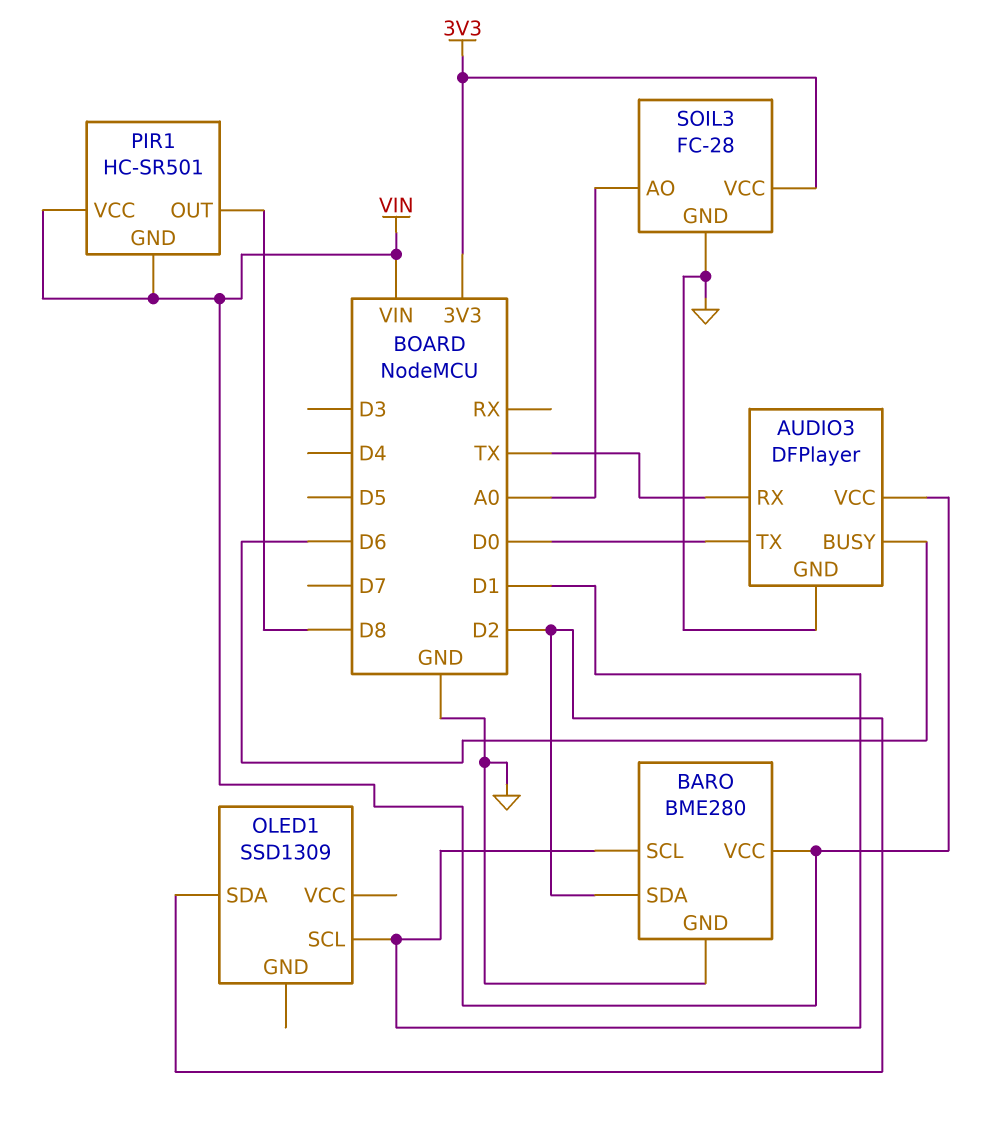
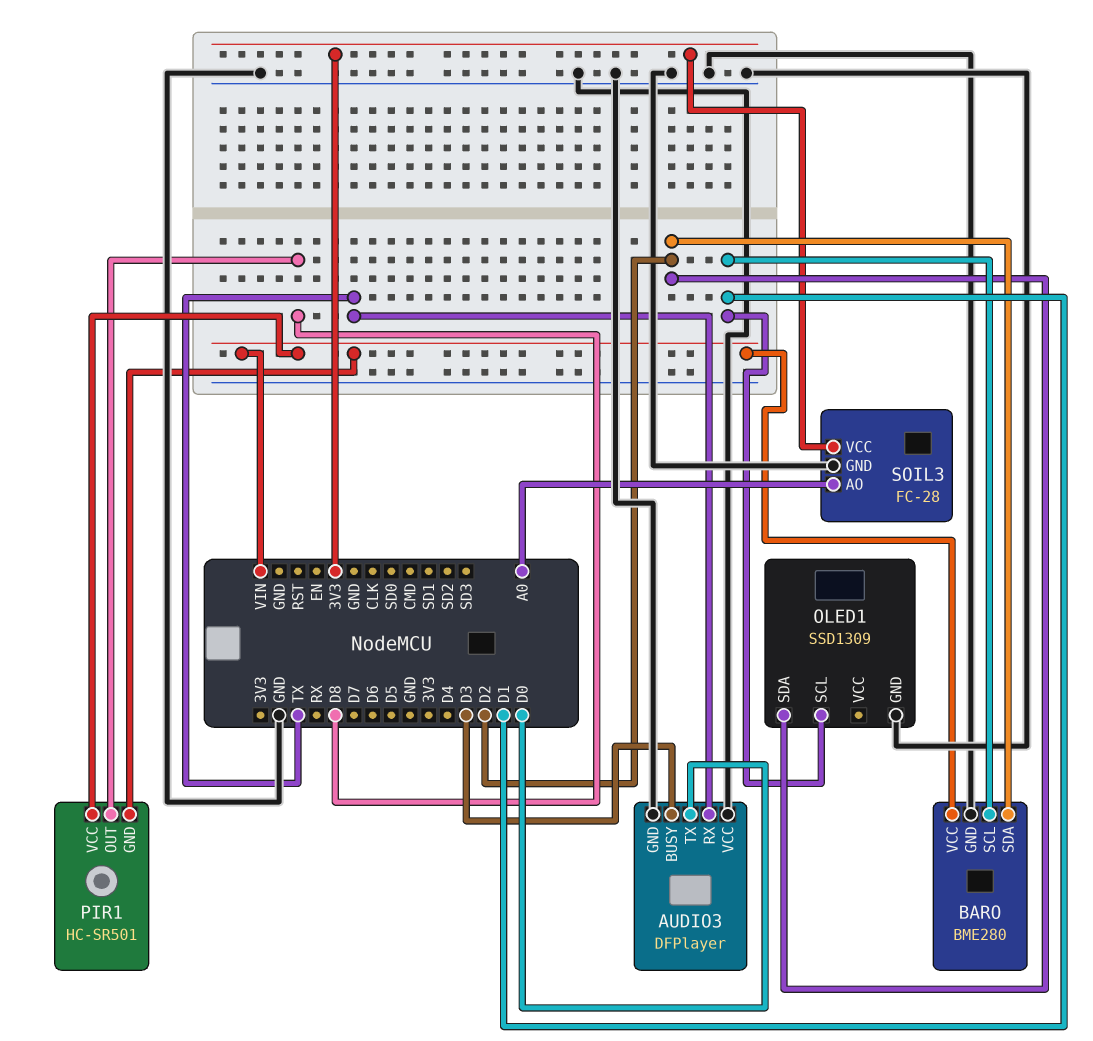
AUDIO3 pin BUSY: D6 -> D3
AUDIO3 pin VCC: VIN -> GND
OLED1 pin GND: none -> GND

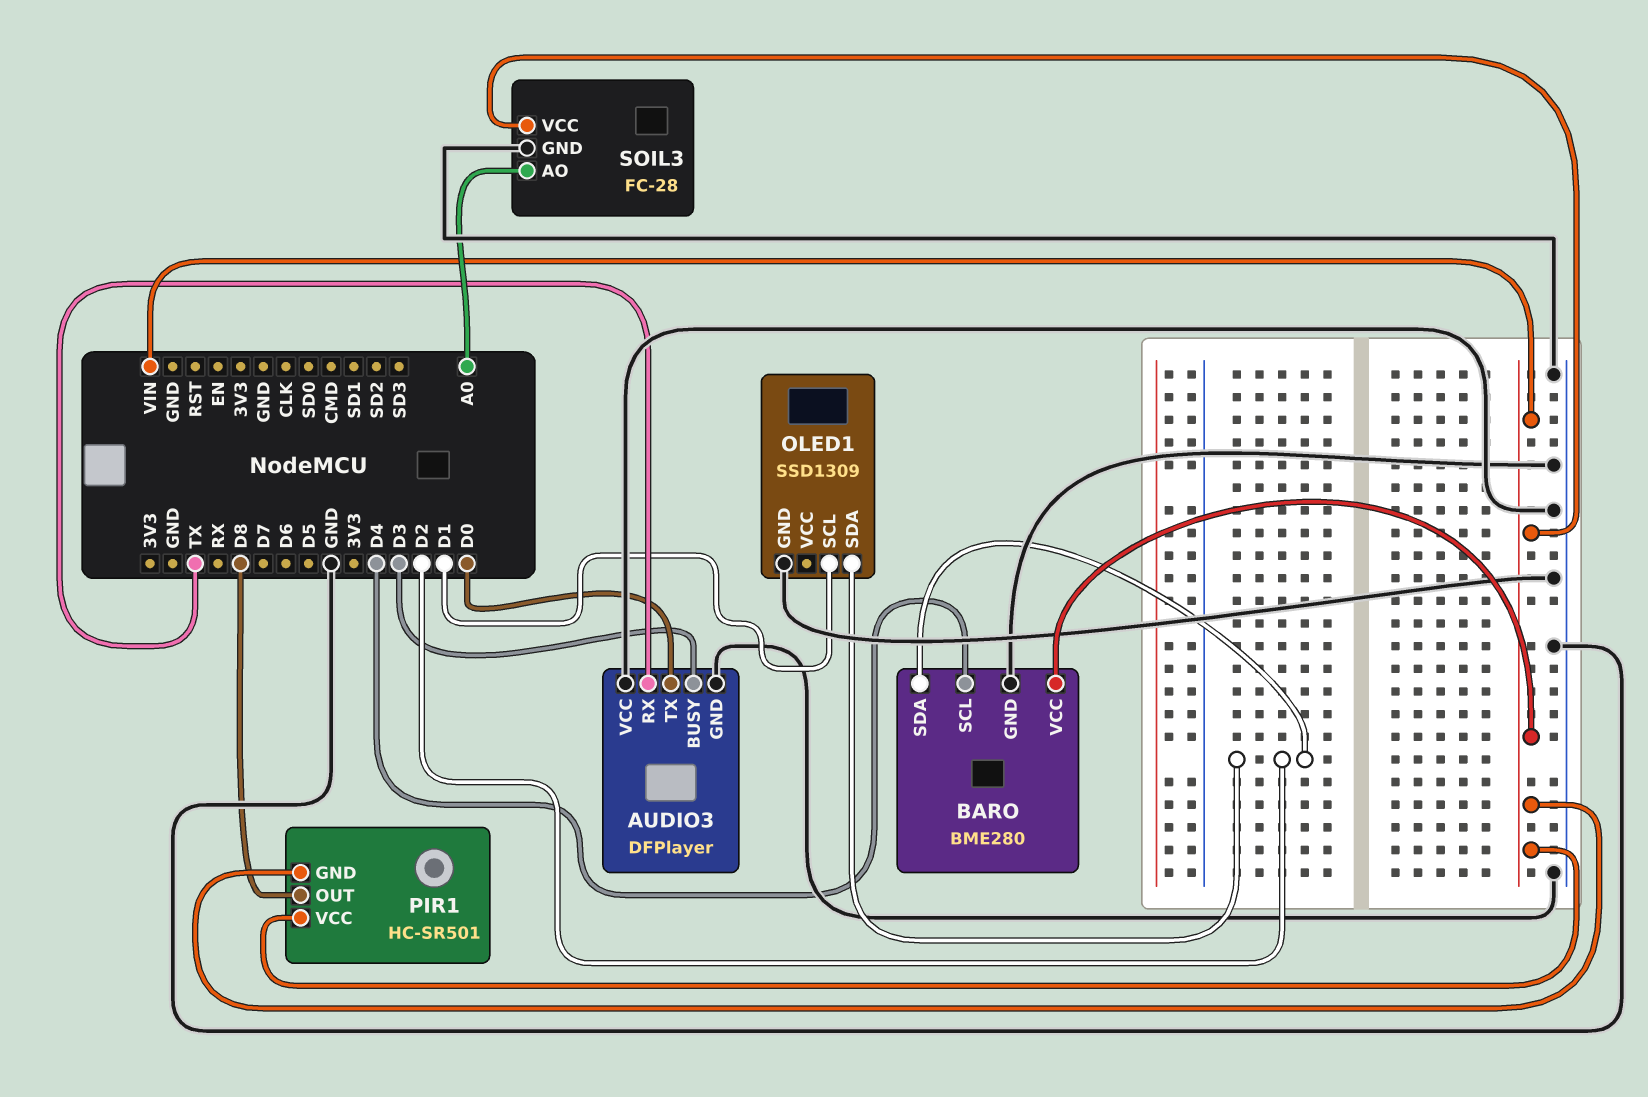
BARO pin SCL: D1 -> D4
SOIL3 pin VCC: 3V3 -> VIN

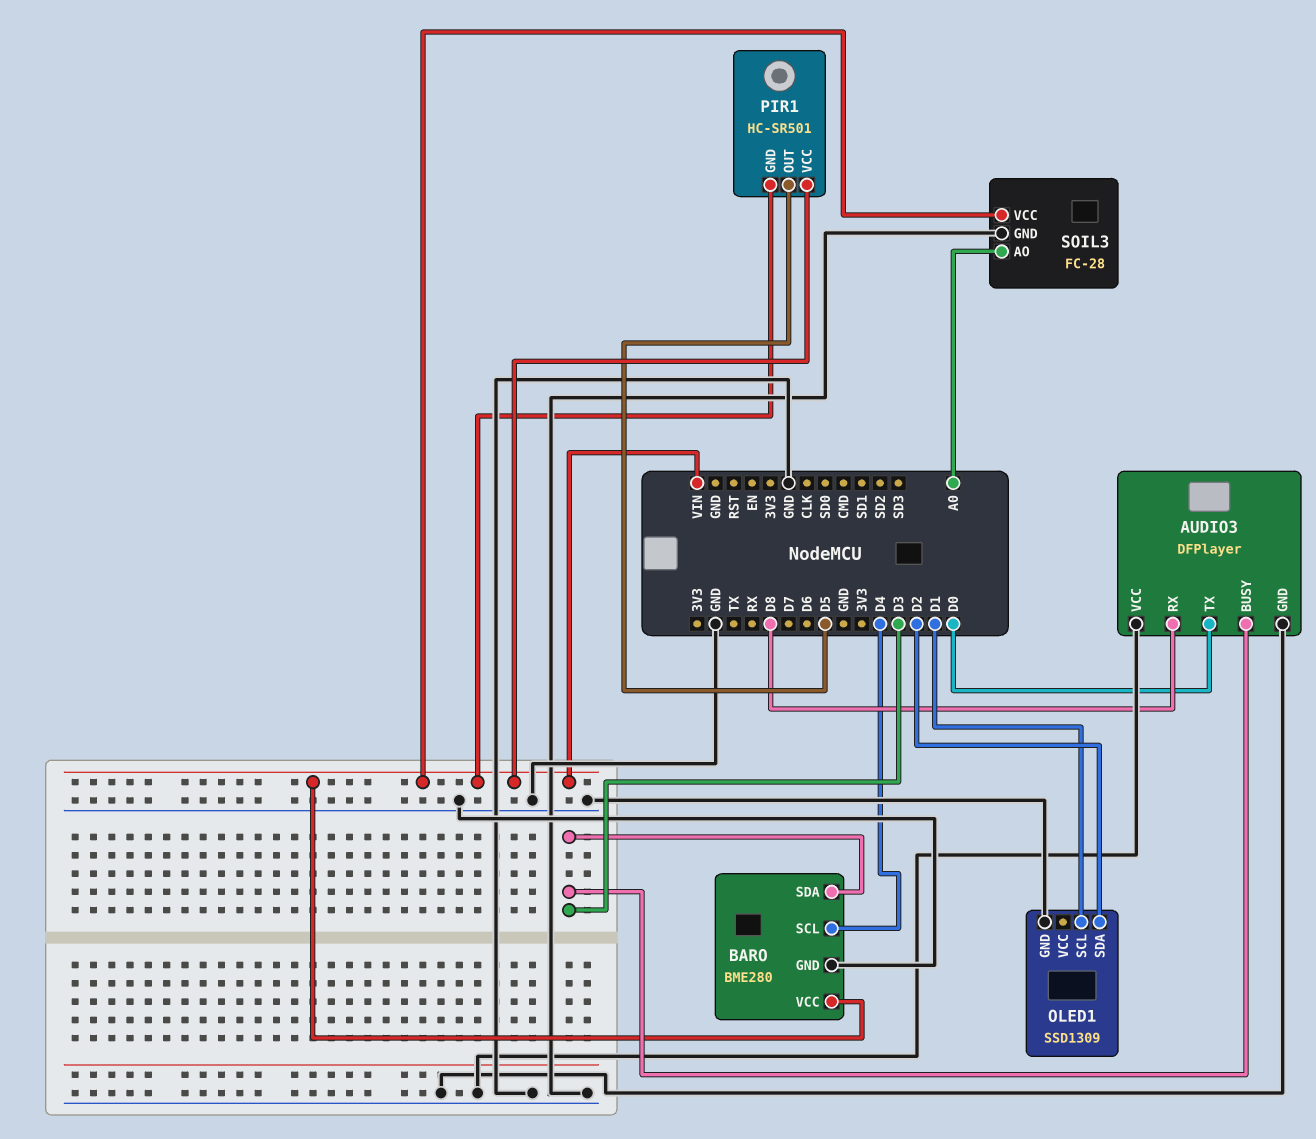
AUDIO3 pin RX: TX -> D8
BARO pin SDA: D2 -> D3
PIR1 pin OUT: D8 -> D5

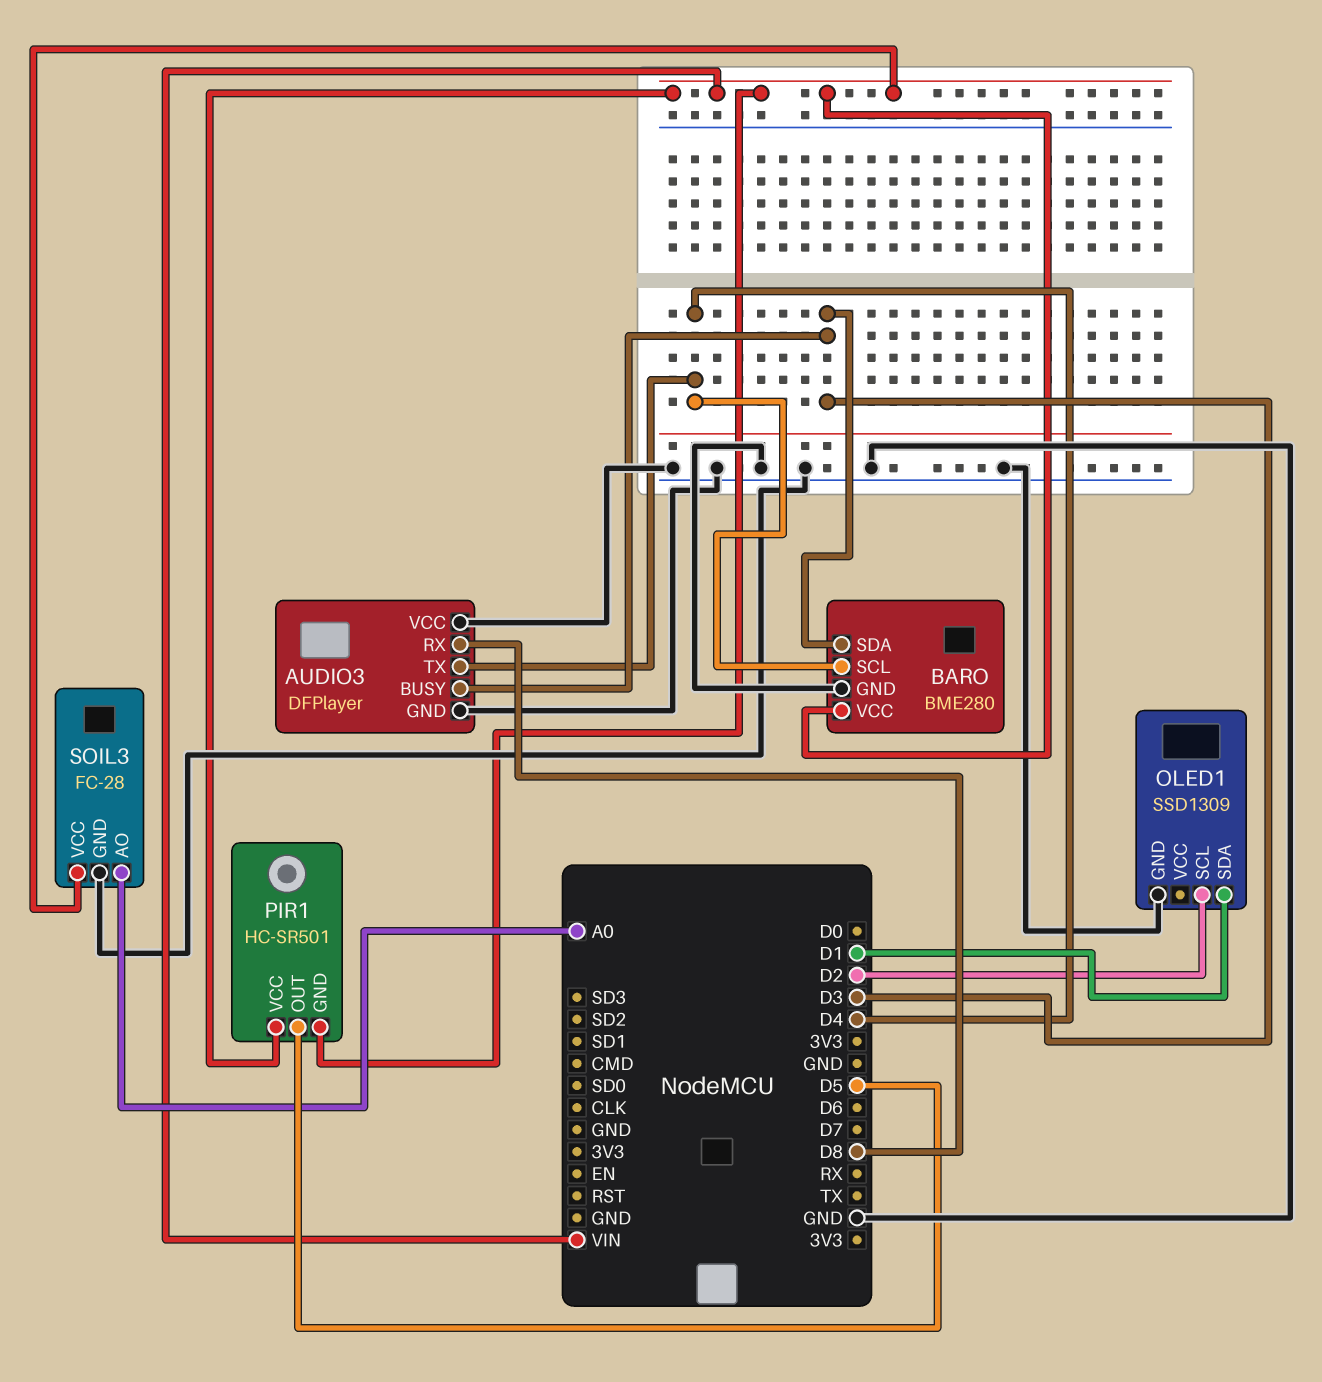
AUDIO3 pin TX: D0 -> D4
OLED1 pin SCL: D1 -> D2
OLED1 pin SDA: D2 -> D1

